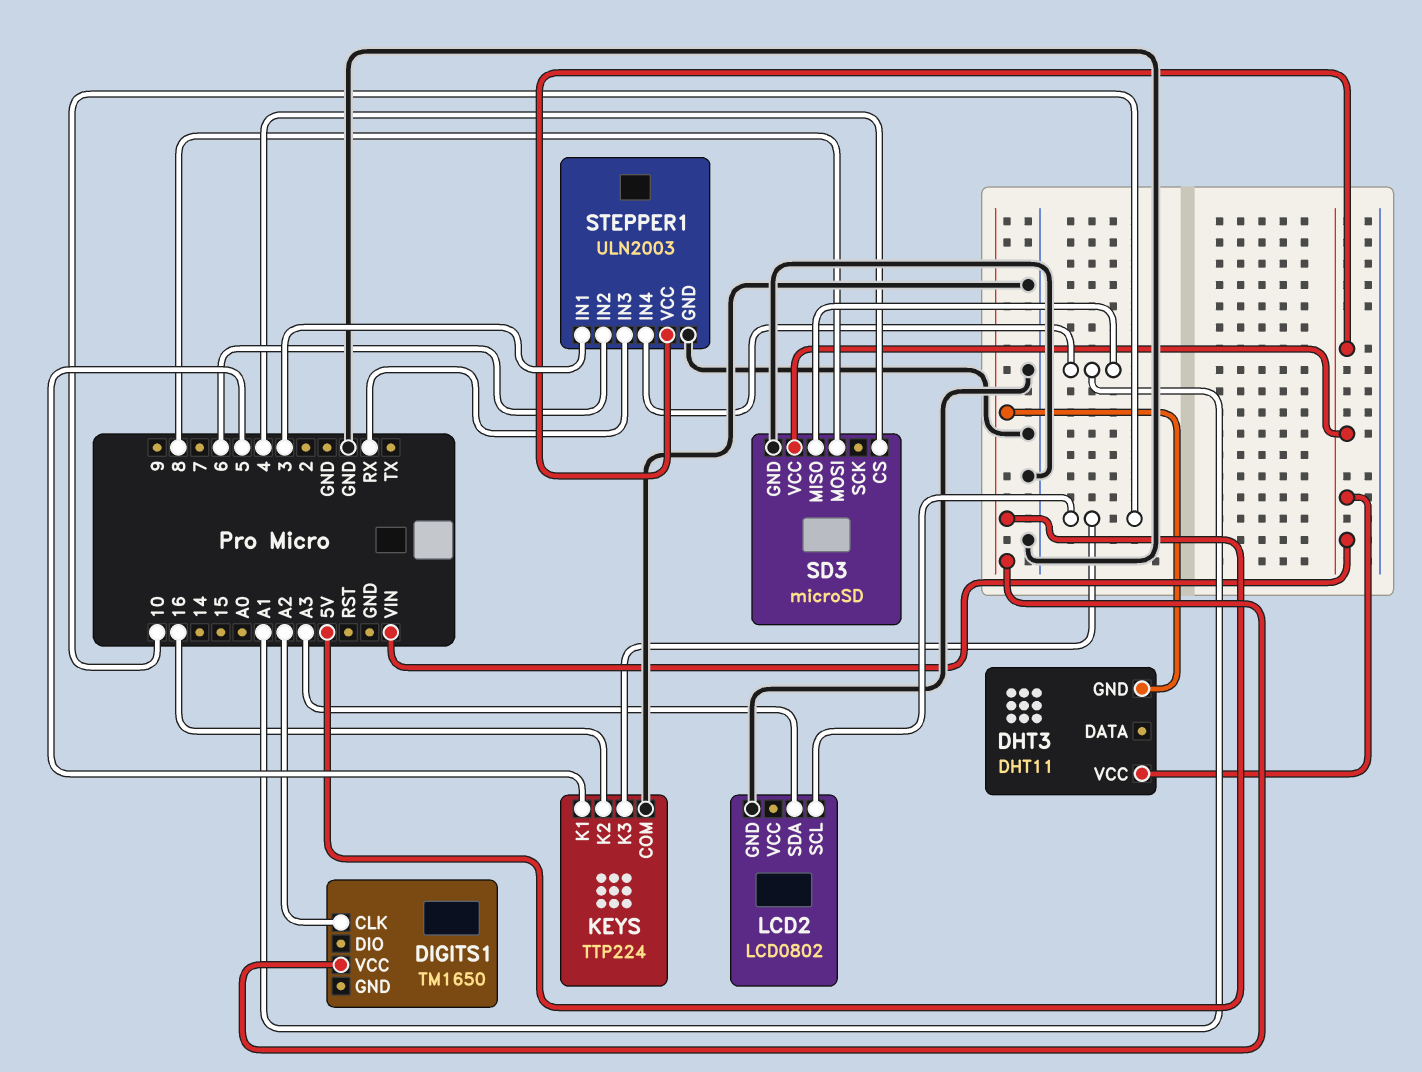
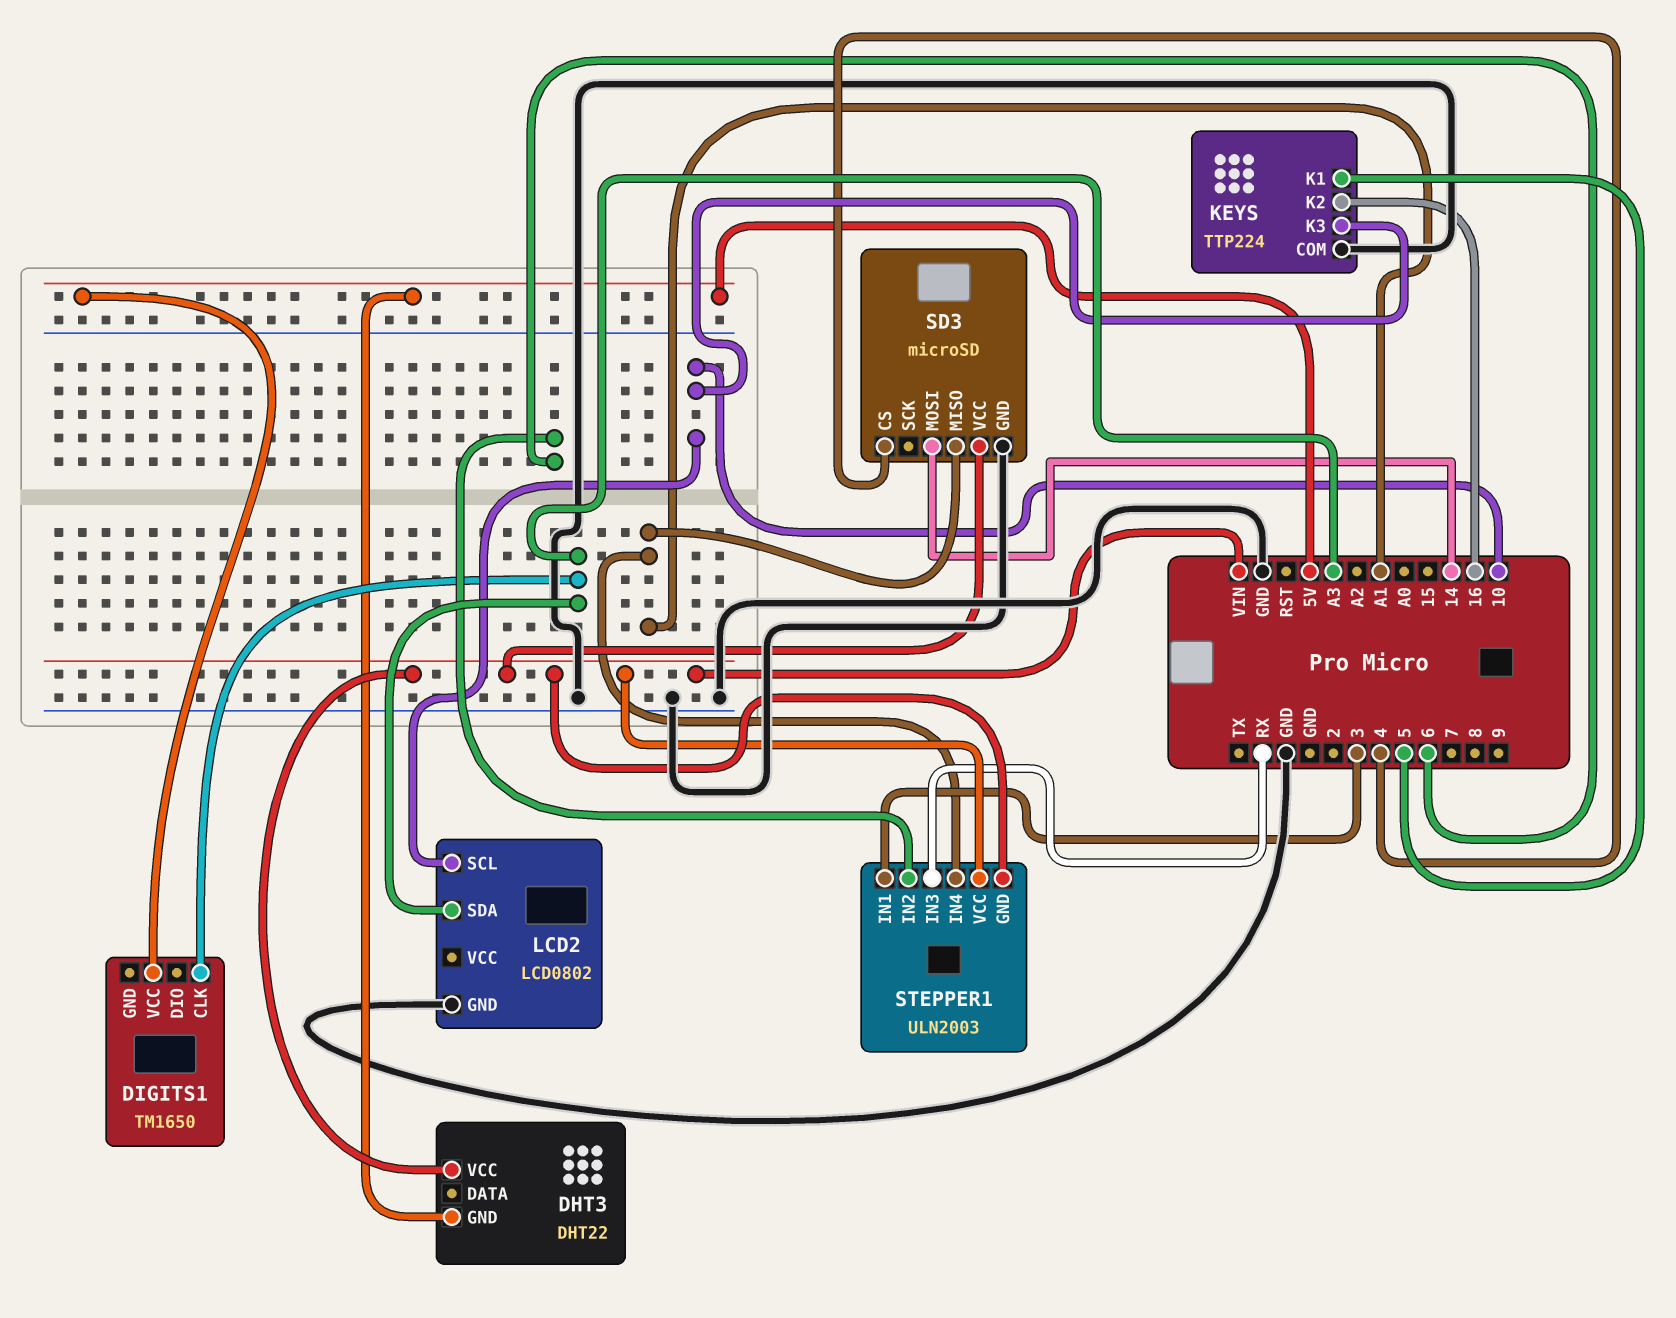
DHT3: DHT11 -> DHT22
DIGITS1 pin CLK: A2 -> A3
SD3 pin MOSI: 8 -> 14
STEPPER1 pin GND: GND -> VIN

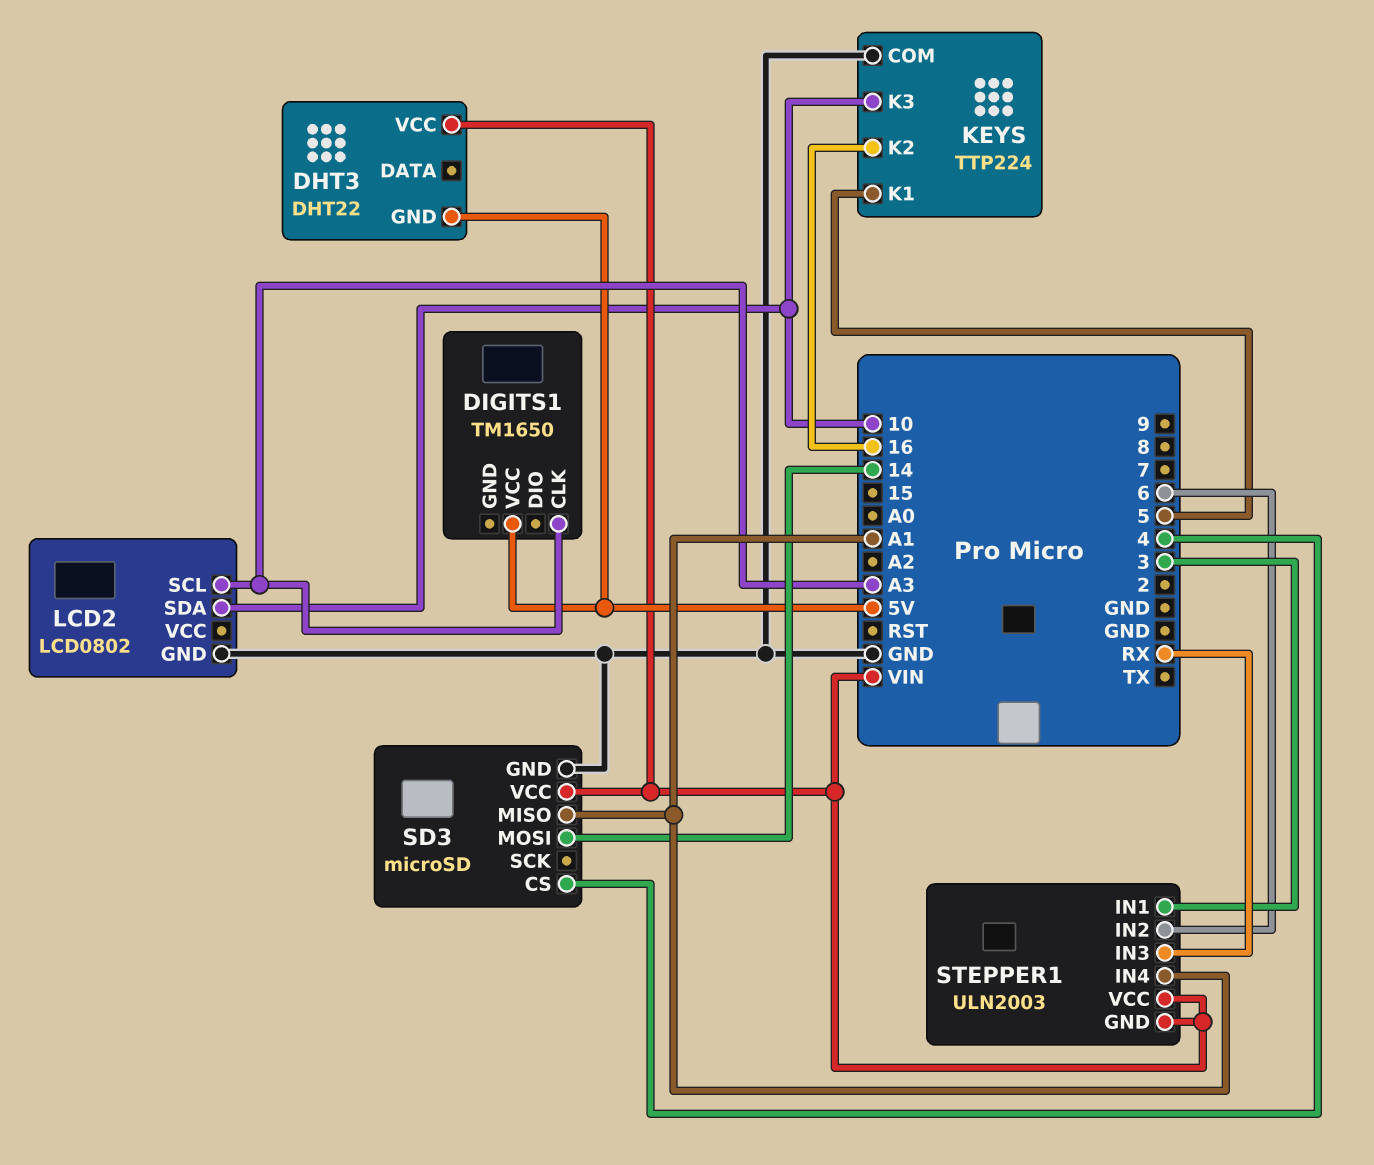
LCD2 pin SCL: 10 -> A3
LCD2 pin SDA: A3 -> 10

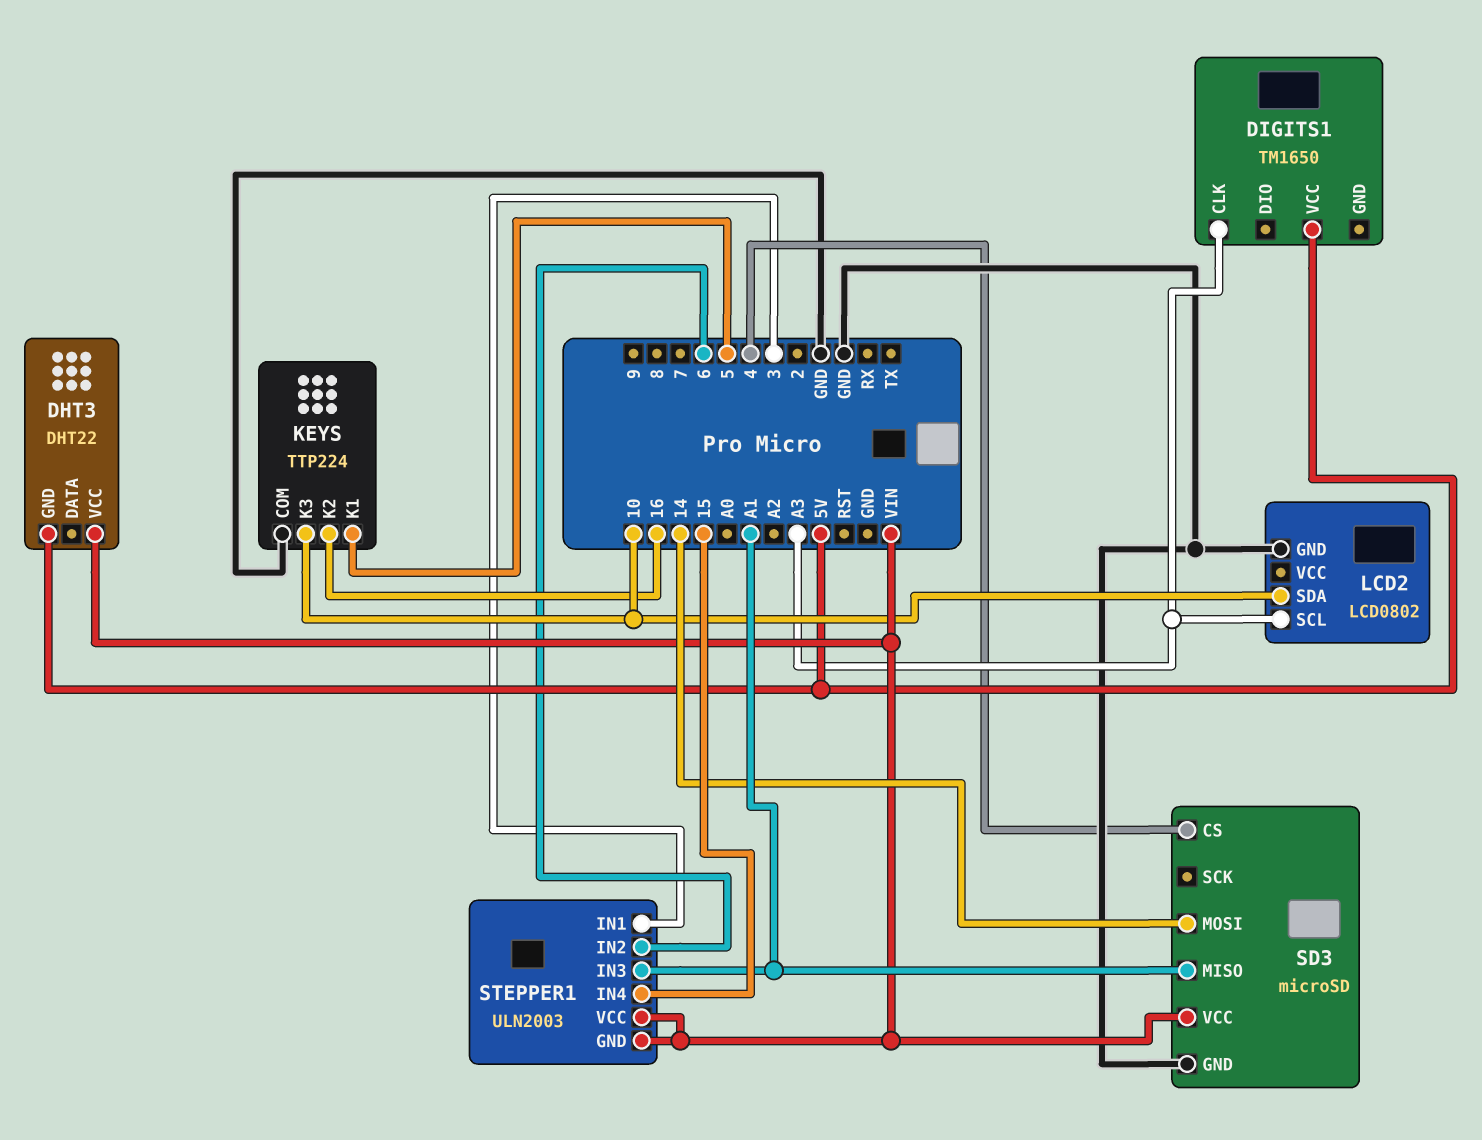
STEPPER1 pin IN3: RX -> A1
STEPPER1 pin IN4: A1 -> 15

